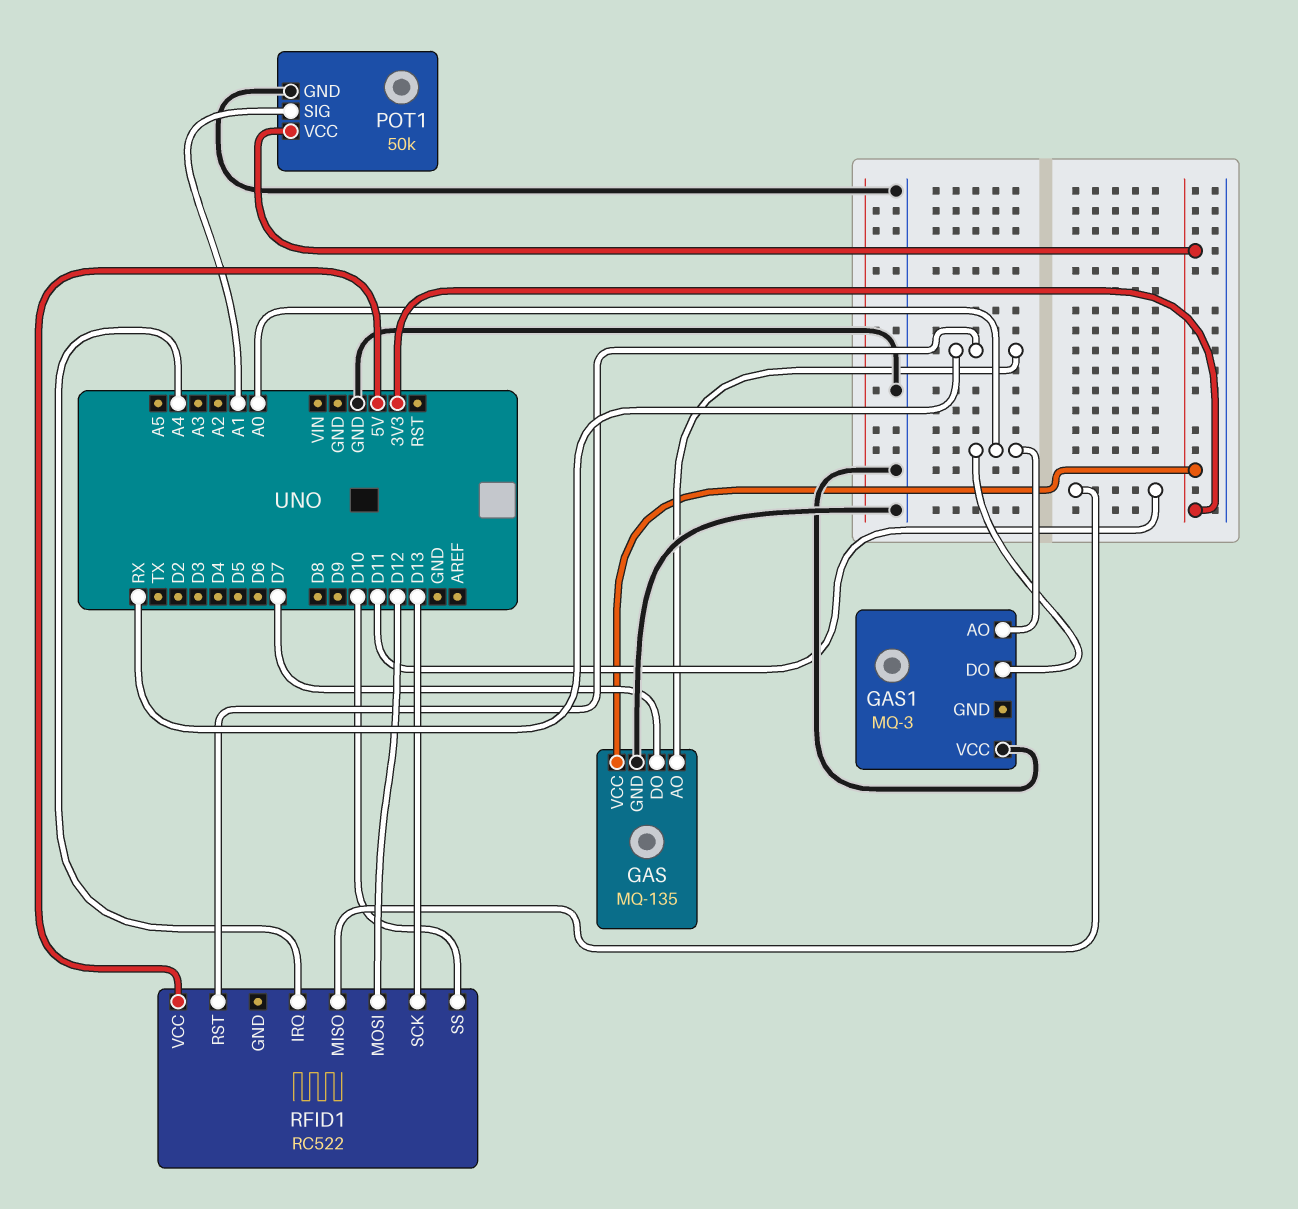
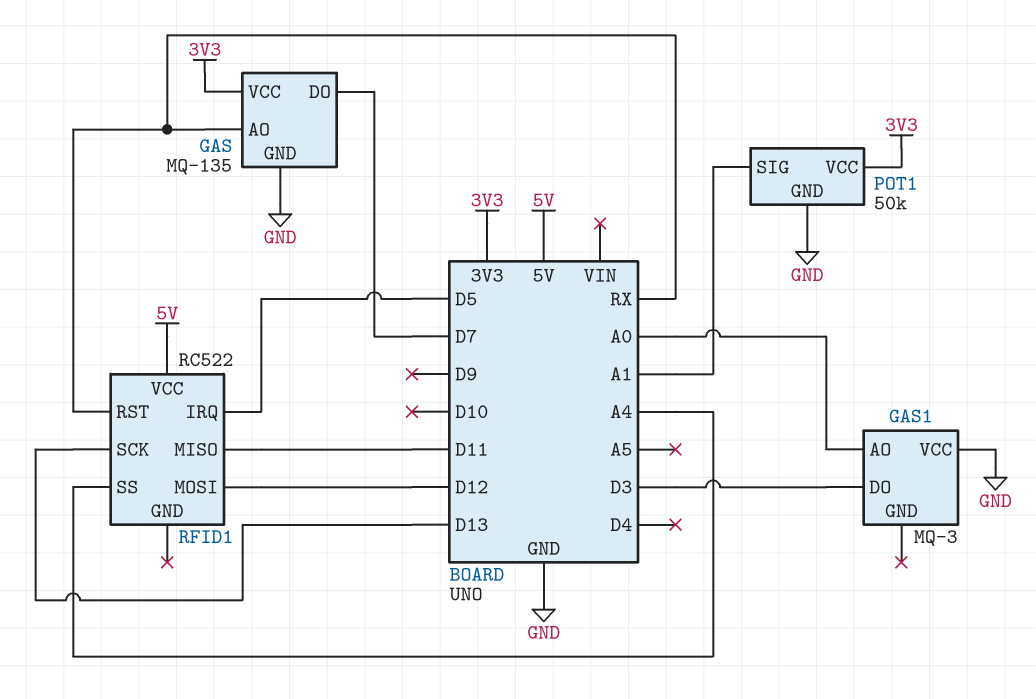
GAS1 pin DO: A0 -> D3
RFID1 pin IRQ: A4 -> D5
RFID1 pin SS: D10 -> A4

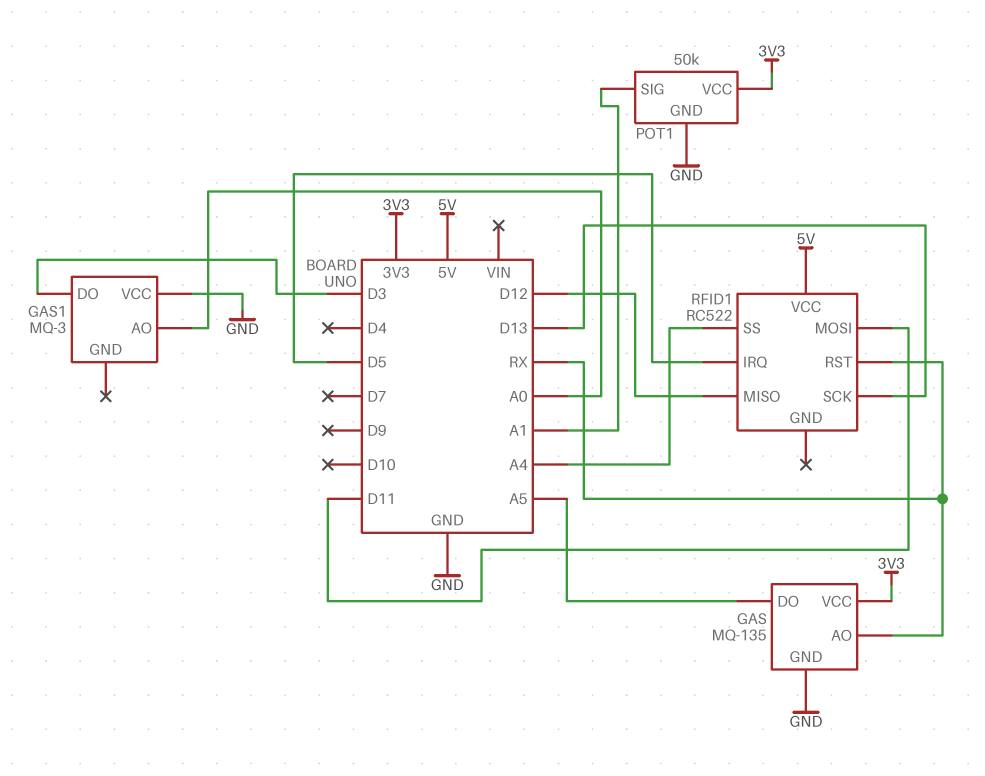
GAS pin DO: D7 -> A5
RFID1 pin MISO: D11 -> D12
RFID1 pin MOSI: D12 -> D11

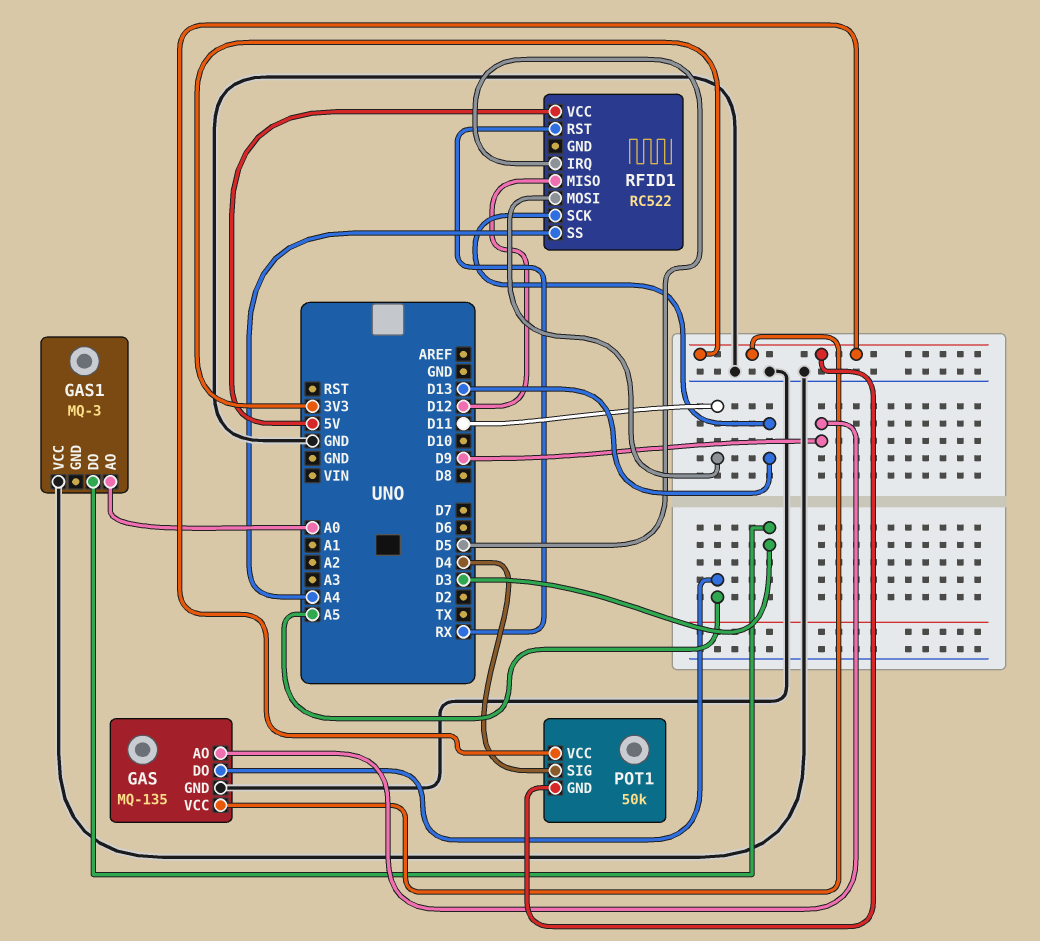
GAS pin AO: RX -> D9
POT1 pin GND: GND -> 3V3
POT1 pin SIG: A1 -> D4

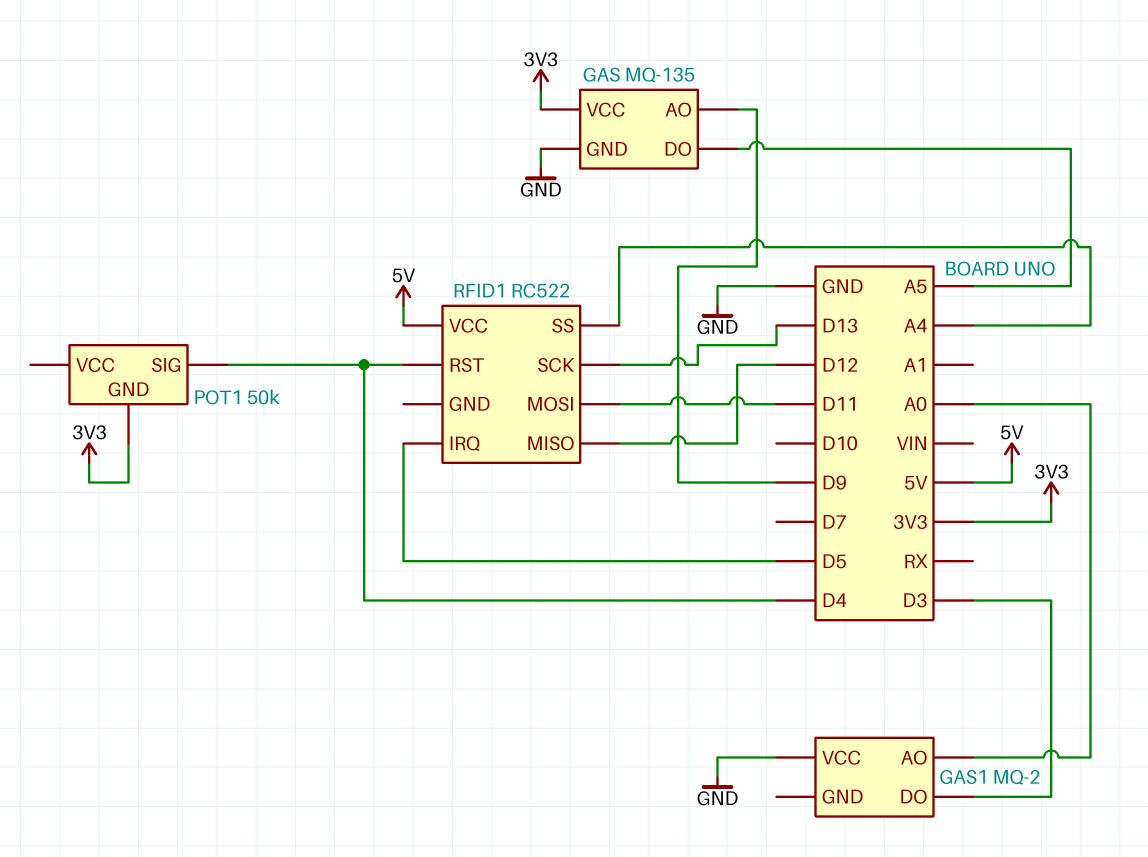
GAS1: MQ-3 -> MQ-2
POT1 pin VCC: 3V3 -> none
RFID1 pin RST: RX -> D4

